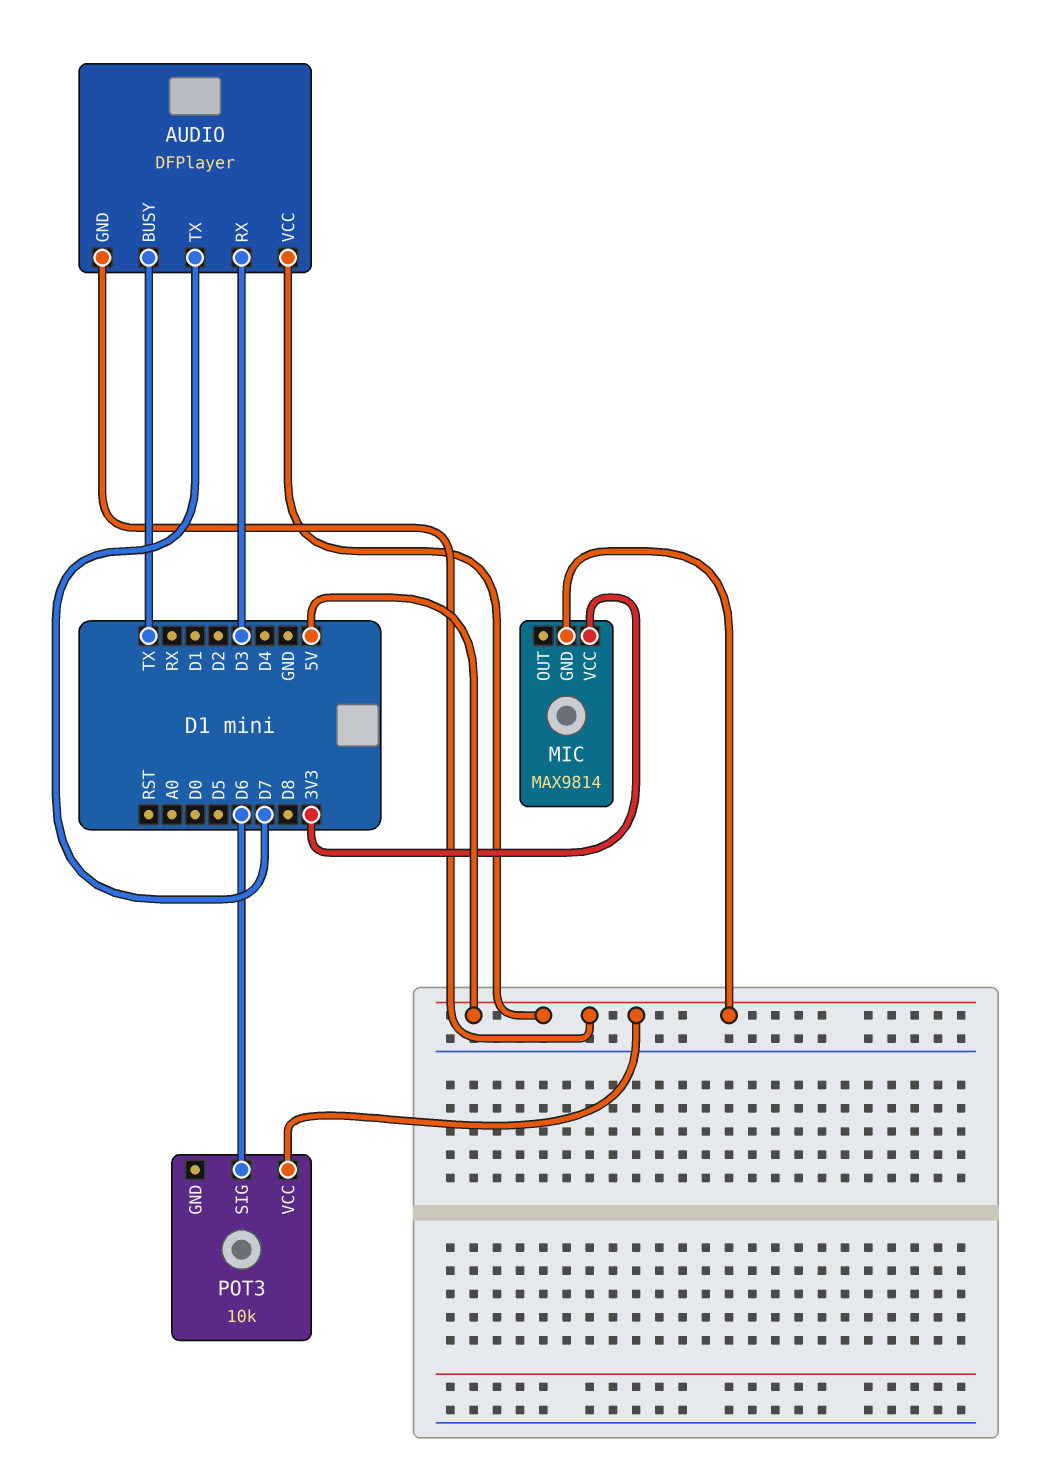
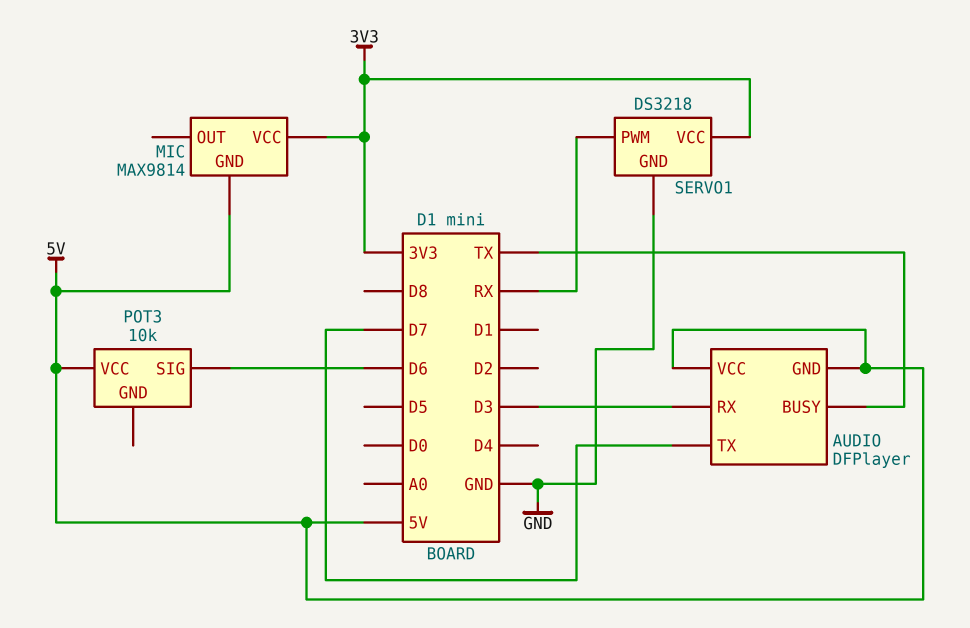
SERVO1: none -> DS3218
SERVO1 pin GND: none -> GND
SERVO1 pin PWM: none -> RX
SERVO1 pin VCC: none -> 3V3

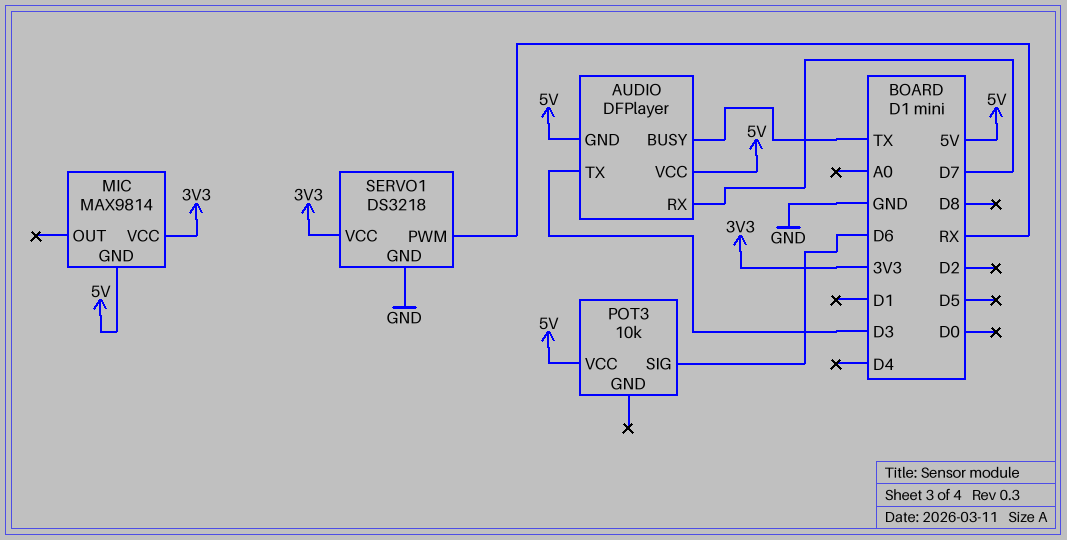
AUDIO pin RX: D3 -> D7
AUDIO pin TX: D7 -> D3

